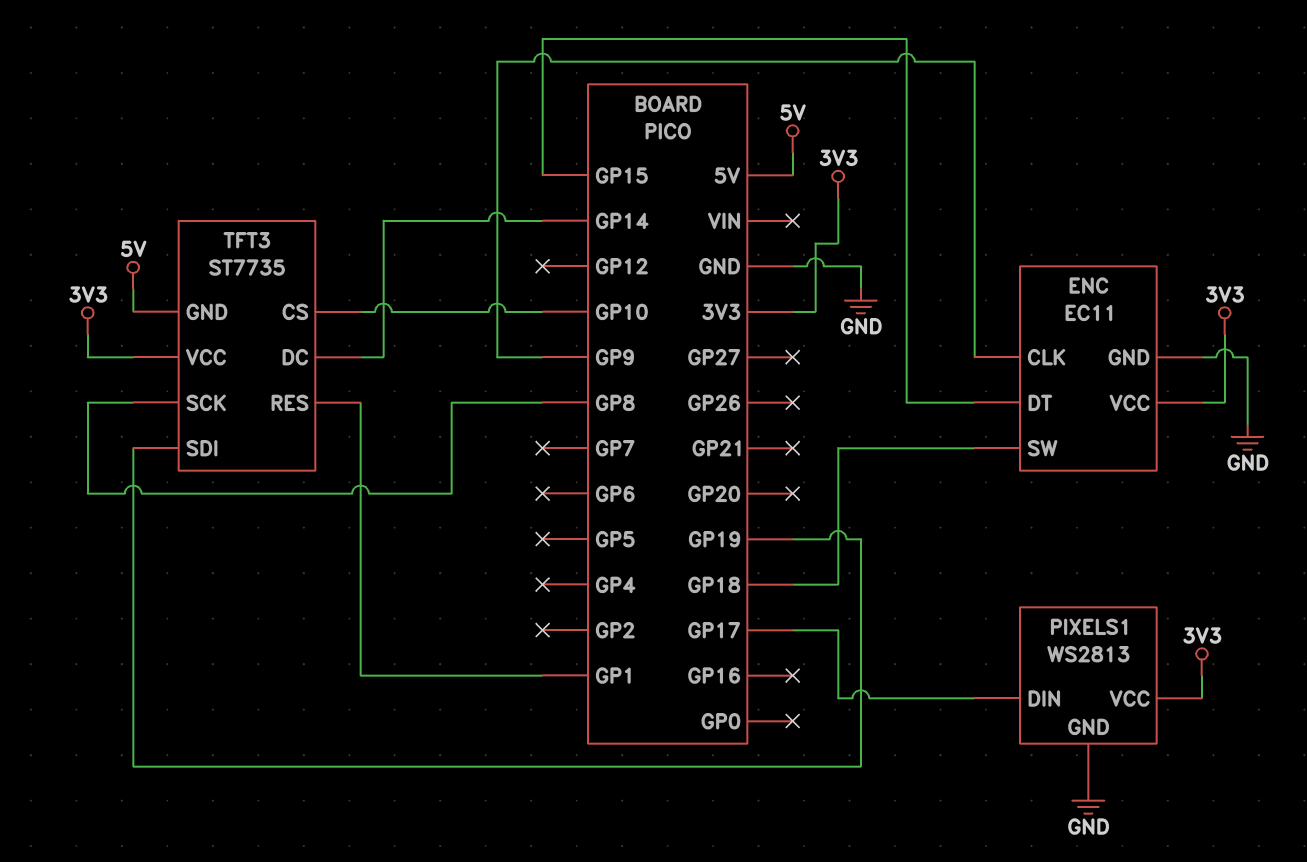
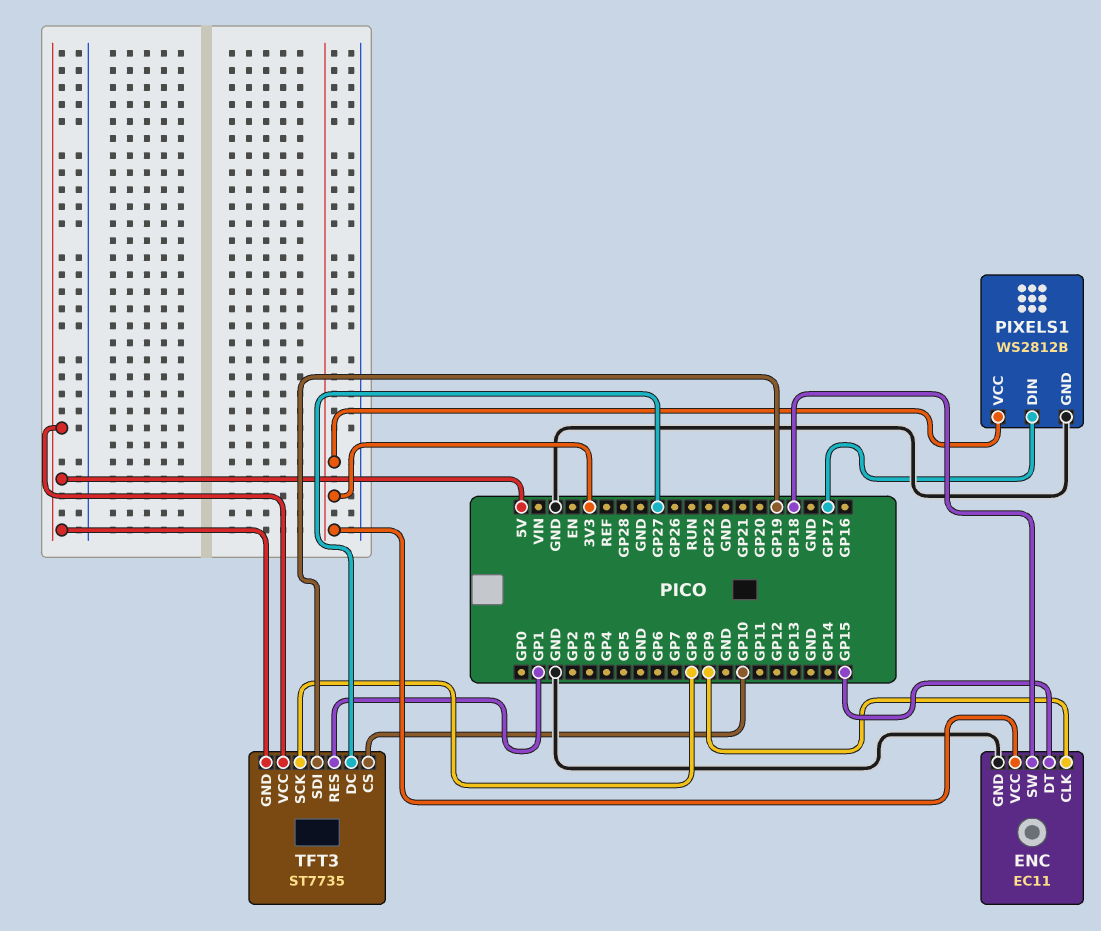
PIXELS1: WS2813 -> WS2812B
TFT3 pin DC: GP14 -> GP27
TFT3 pin VCC: 3V3 -> 5V

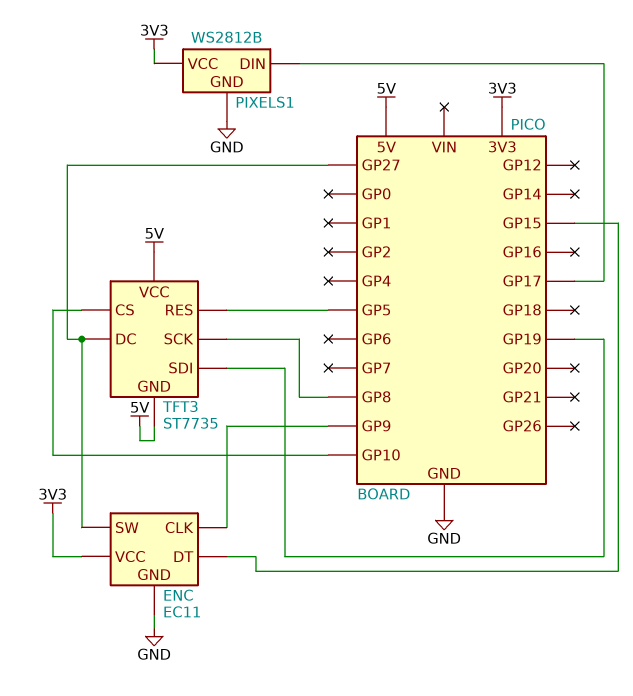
ENC pin SW: GP18 -> GP27
TFT3 pin RES: GP1 -> GP5

